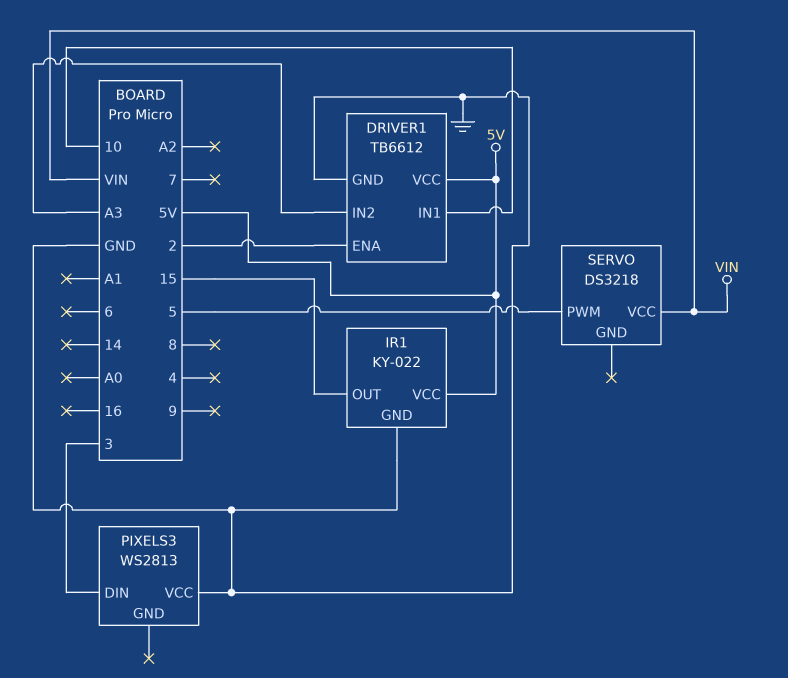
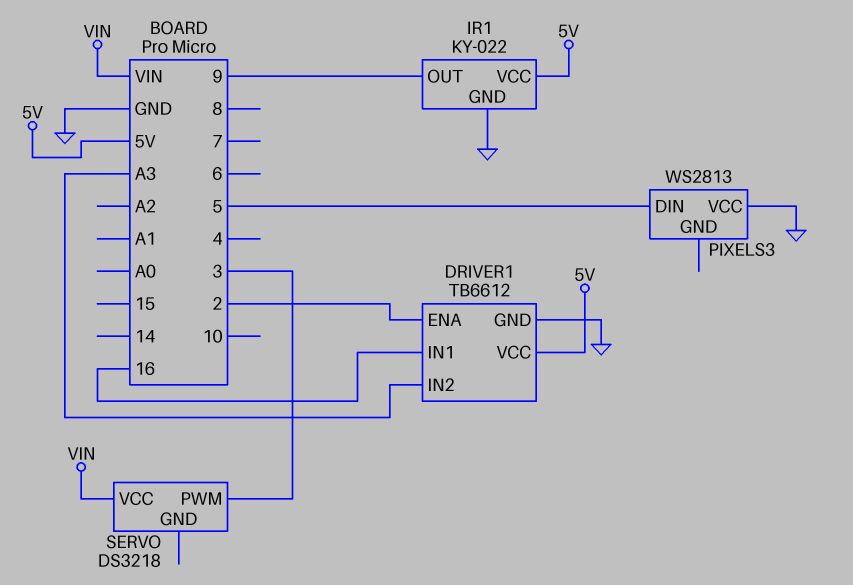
DRIVER1 pin IN1: 10 -> 16
IR1 pin OUT: 15 -> 9
PIXELS3 pin DIN: 3 -> 5
SERVO pin PWM: 5 -> 3

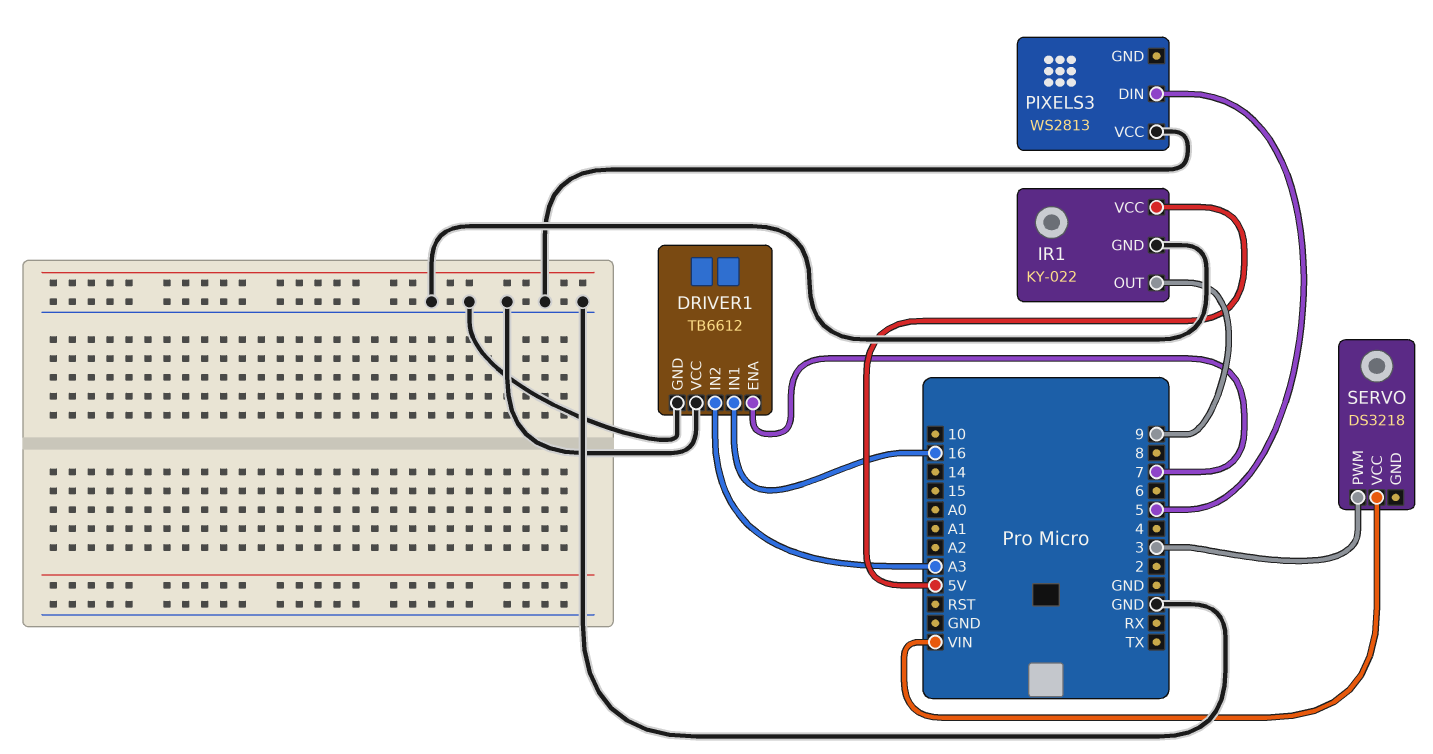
DRIVER1 pin ENA: 2 -> 7
DRIVER1 pin VCC: 5V -> GND

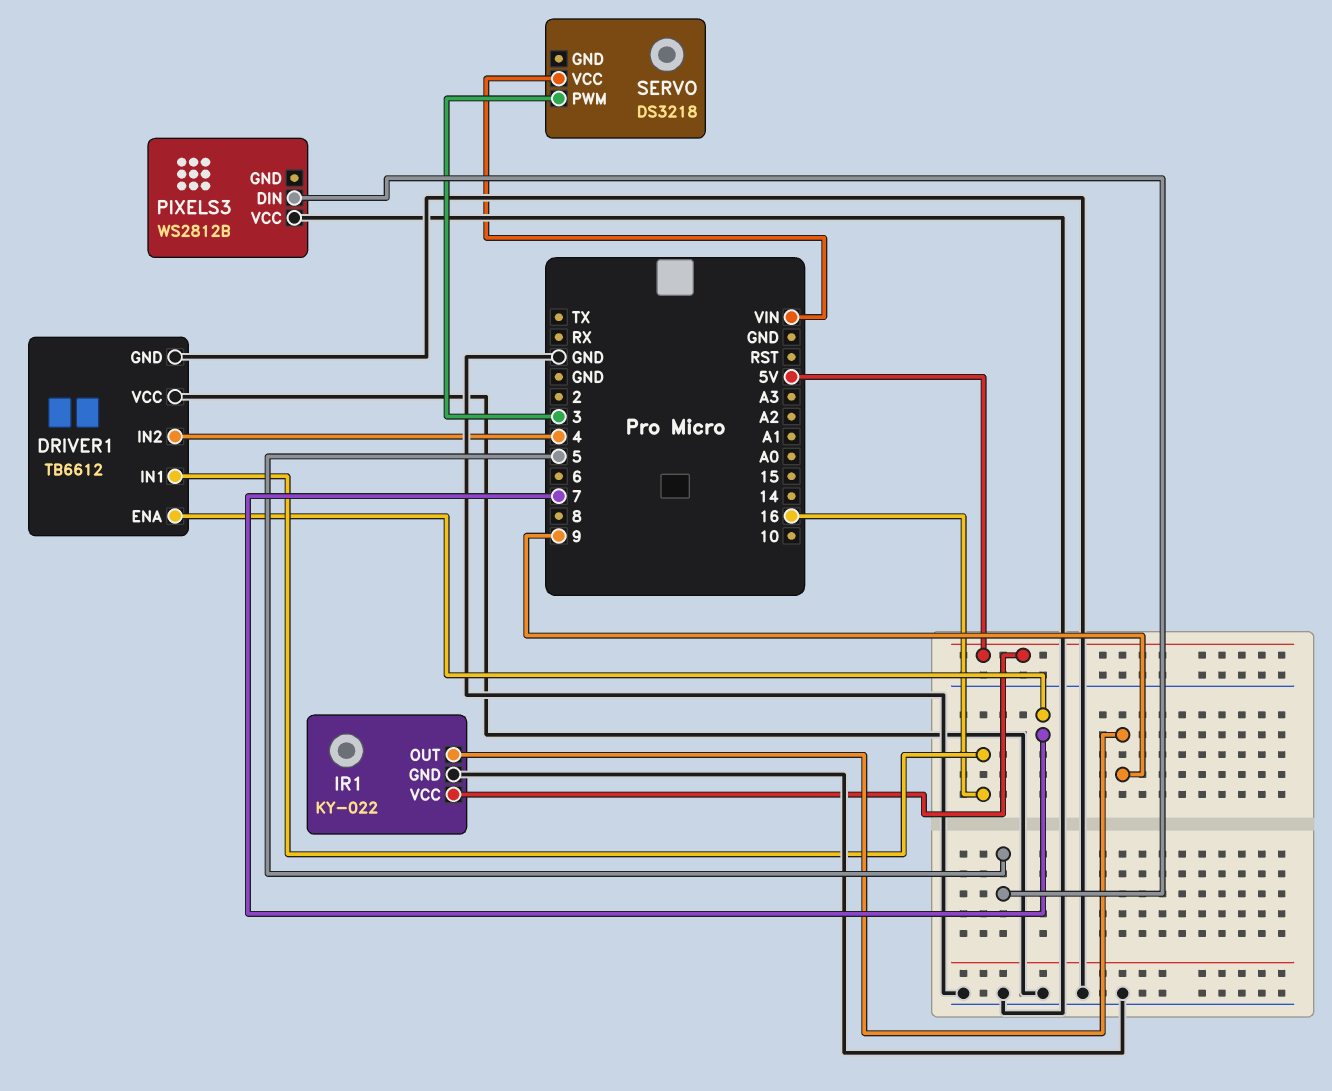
DRIVER1 pin IN2: A3 -> 4
PIXELS3: WS2813 -> WS2812B

